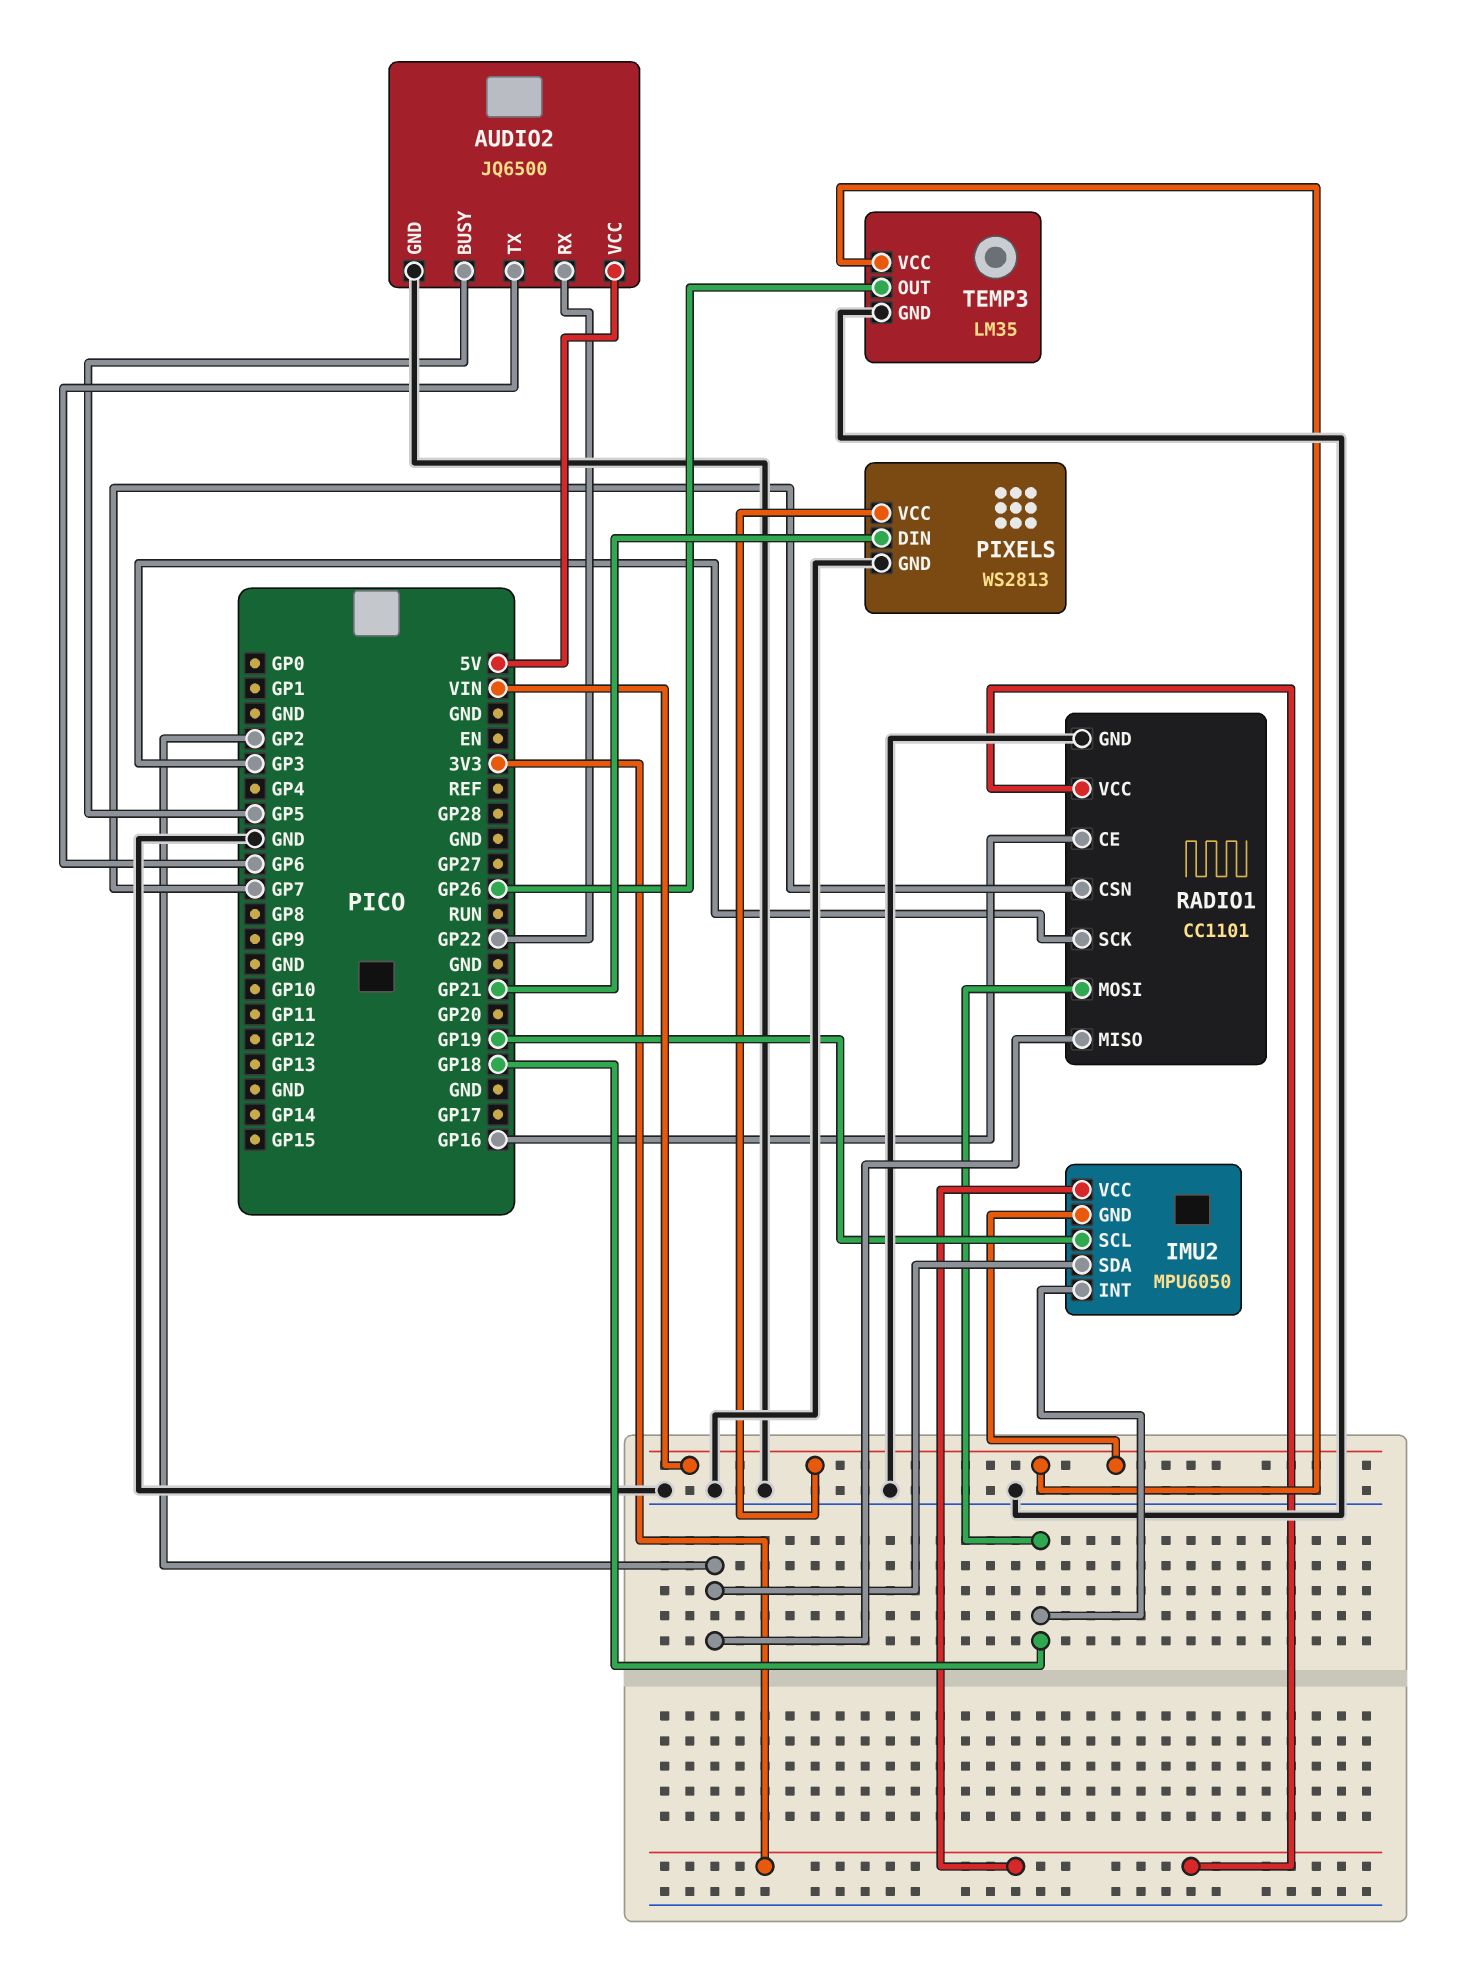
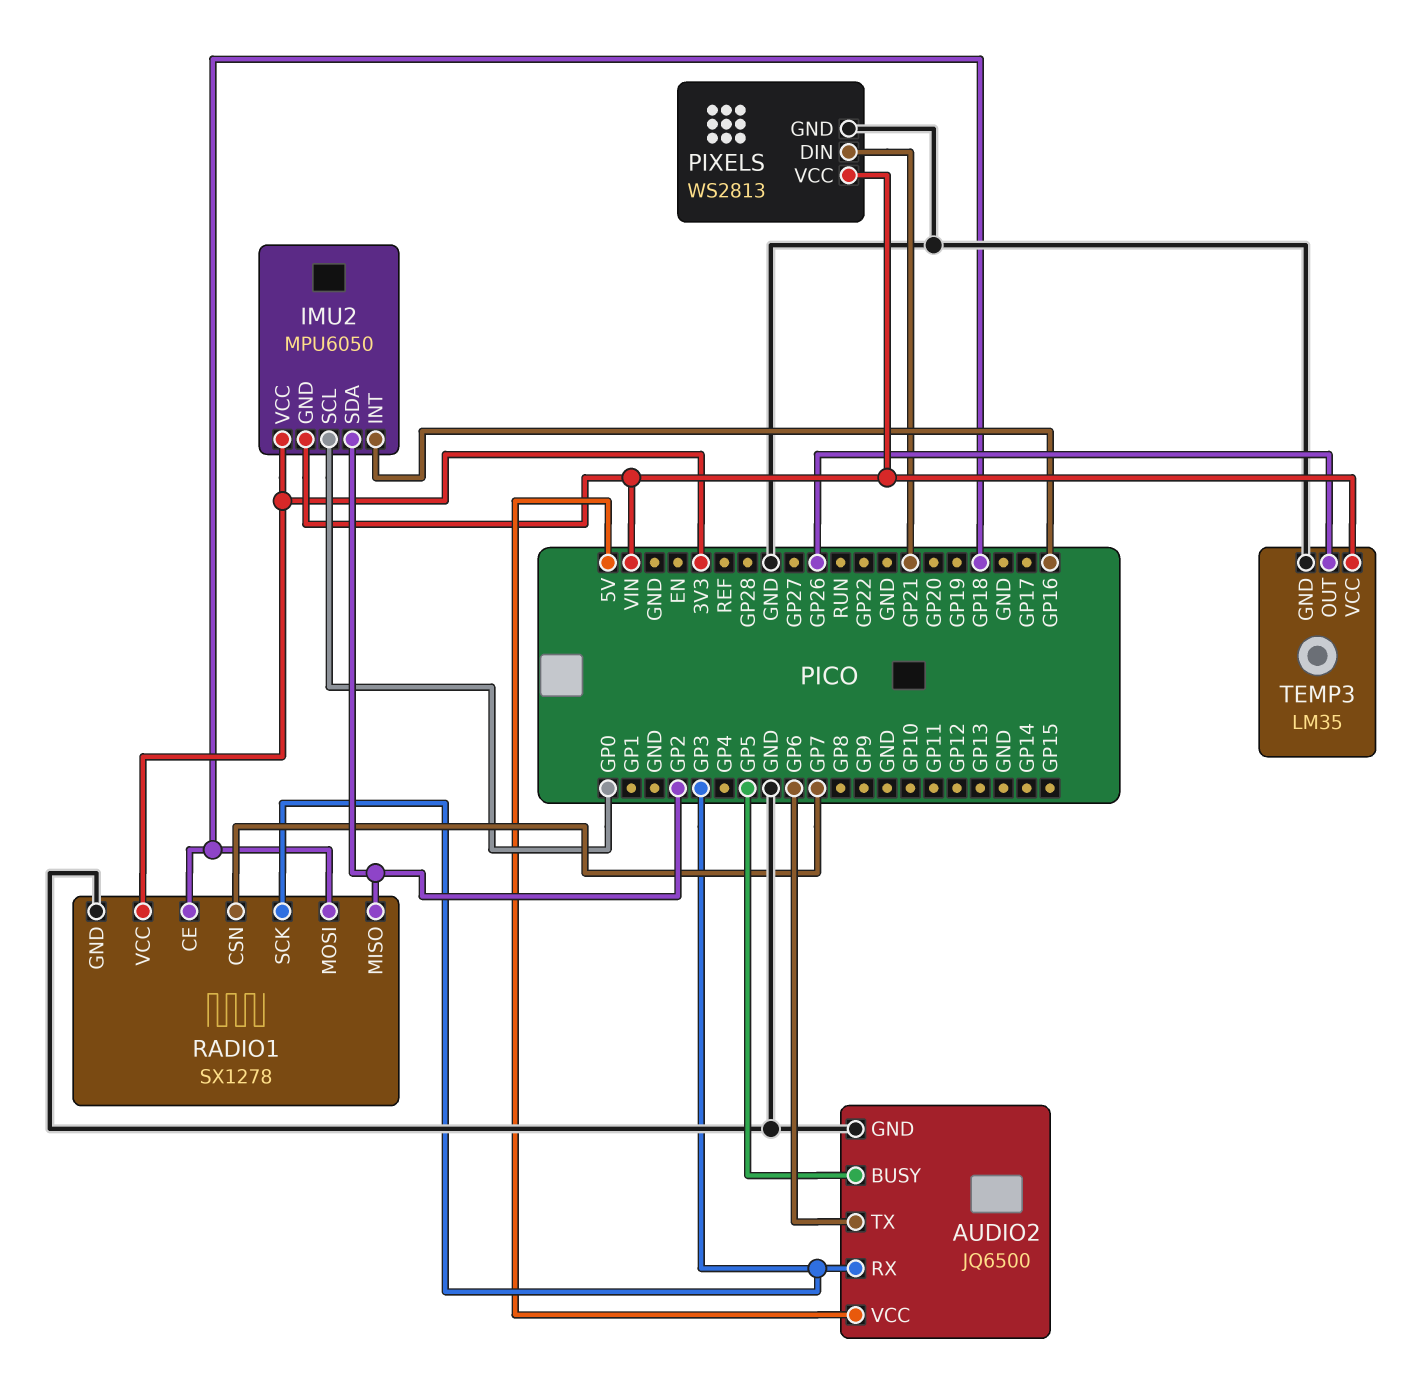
AUDIO2 pin RX: GP22 -> GP3
IMU2 pin INT: GP18 -> GP16
IMU2 pin SCL: GP19 -> GP0
RADIO1: CC1101 -> SX1278
RADIO1 pin CE: GP16 -> GP18

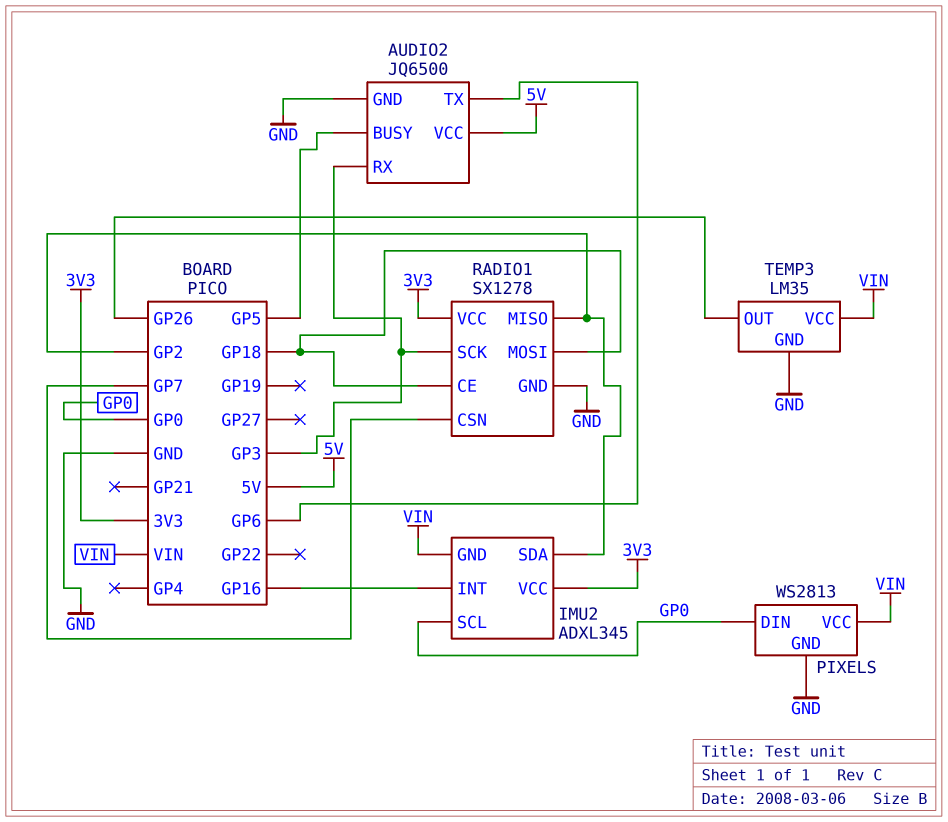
IMU2: MPU6050 -> ADXL345
PIXELS pin DIN: GP21 -> GP0

